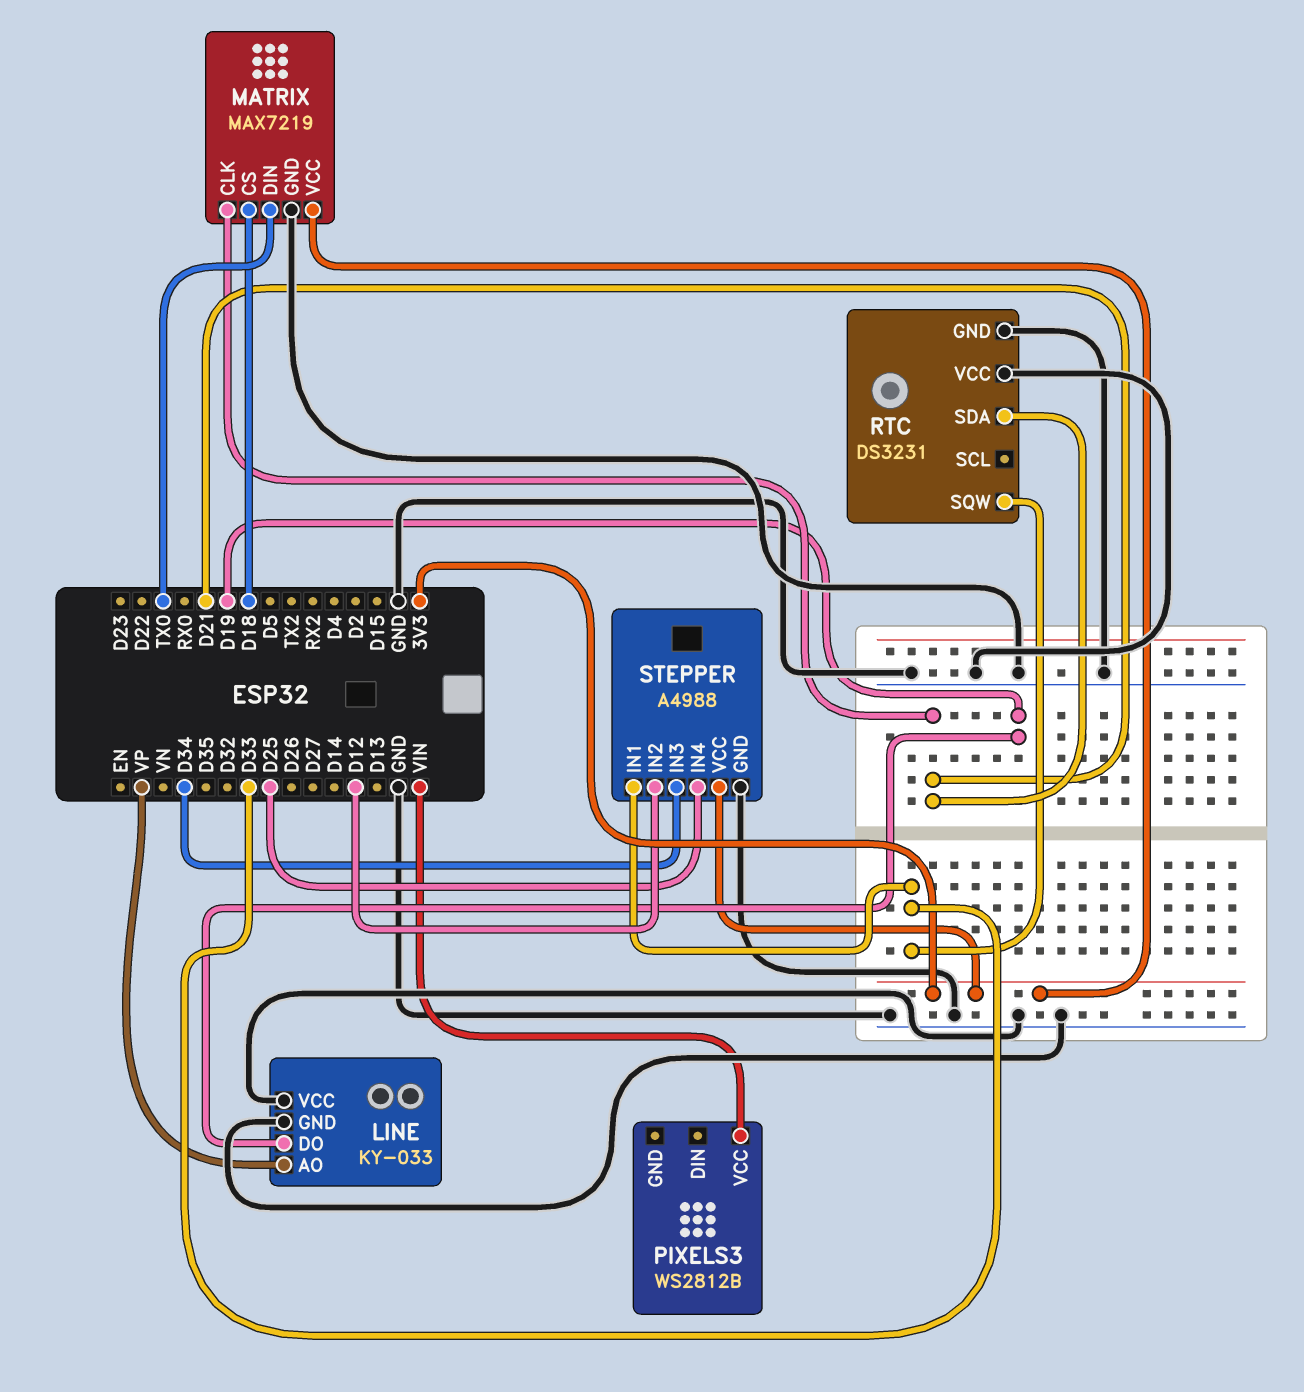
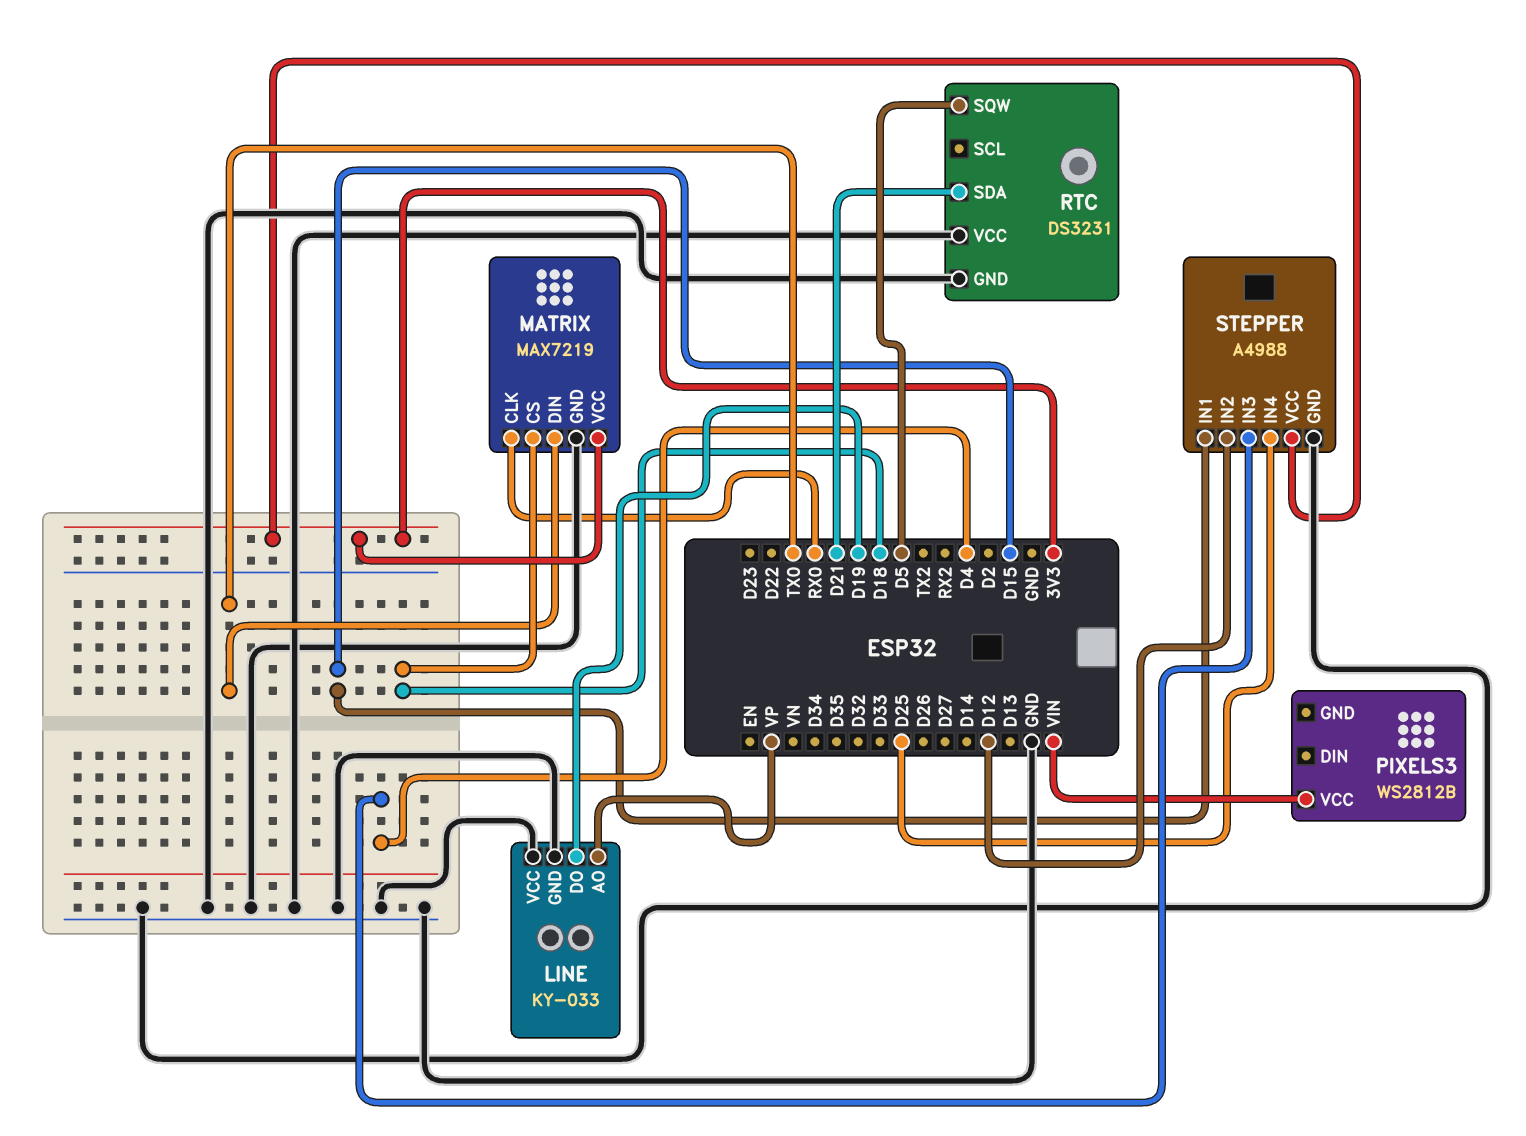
MATRIX pin CLK: D21 -> RX0
RTC pin SQW: D33 -> D5
STEPPER pin IN1: D33 -> D15
STEPPER pin IN3: D34 -> D4

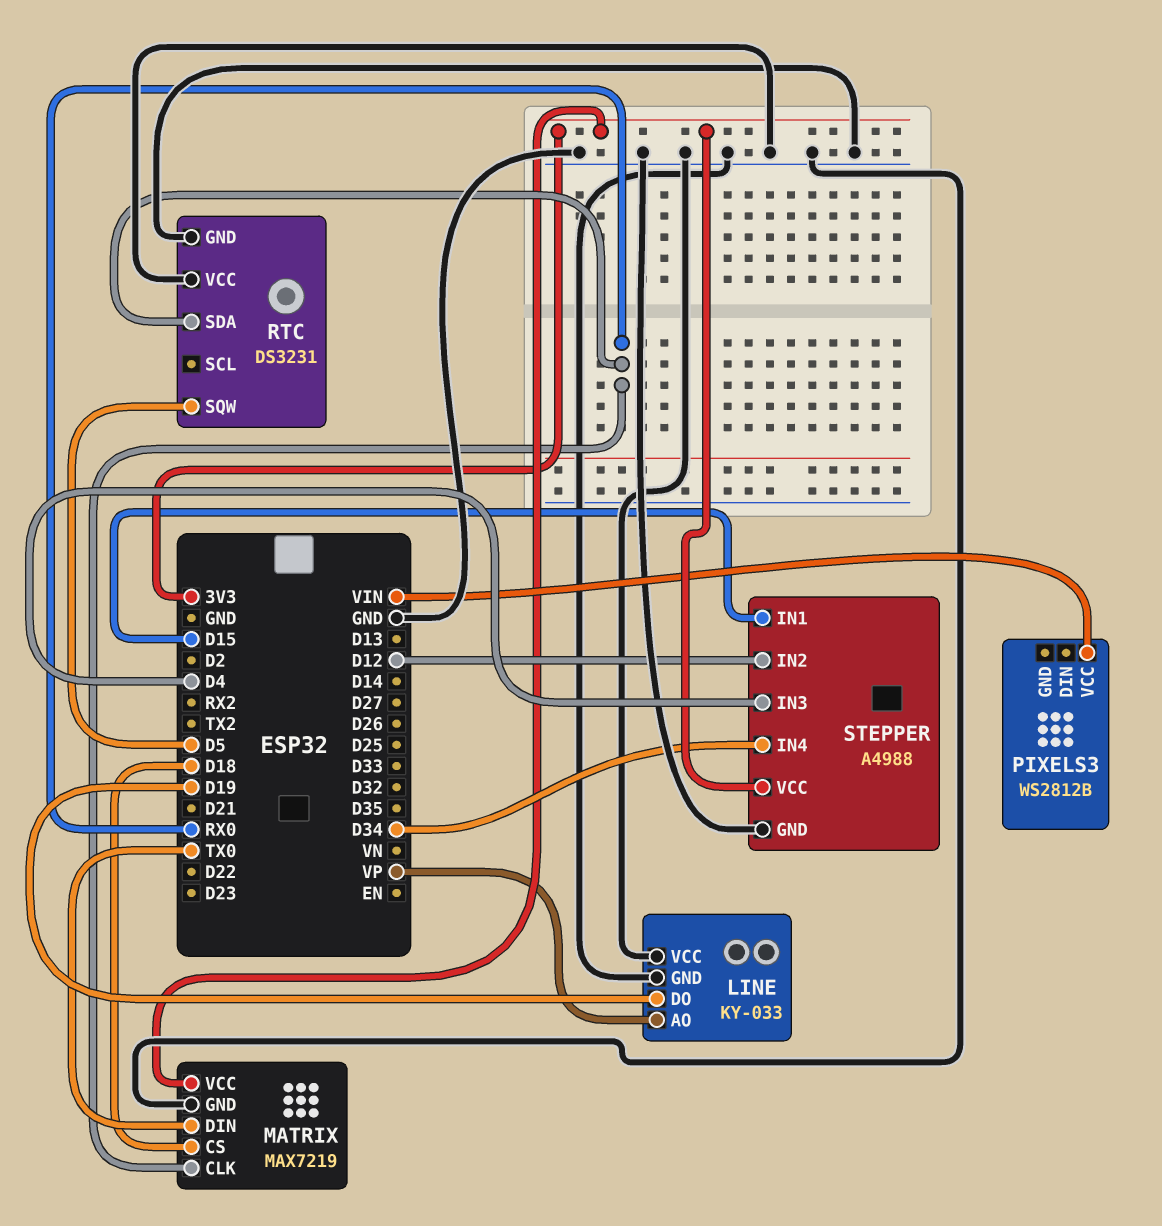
RTC pin SDA: D21 -> RX0
STEPPER pin IN4: D25 -> D34

